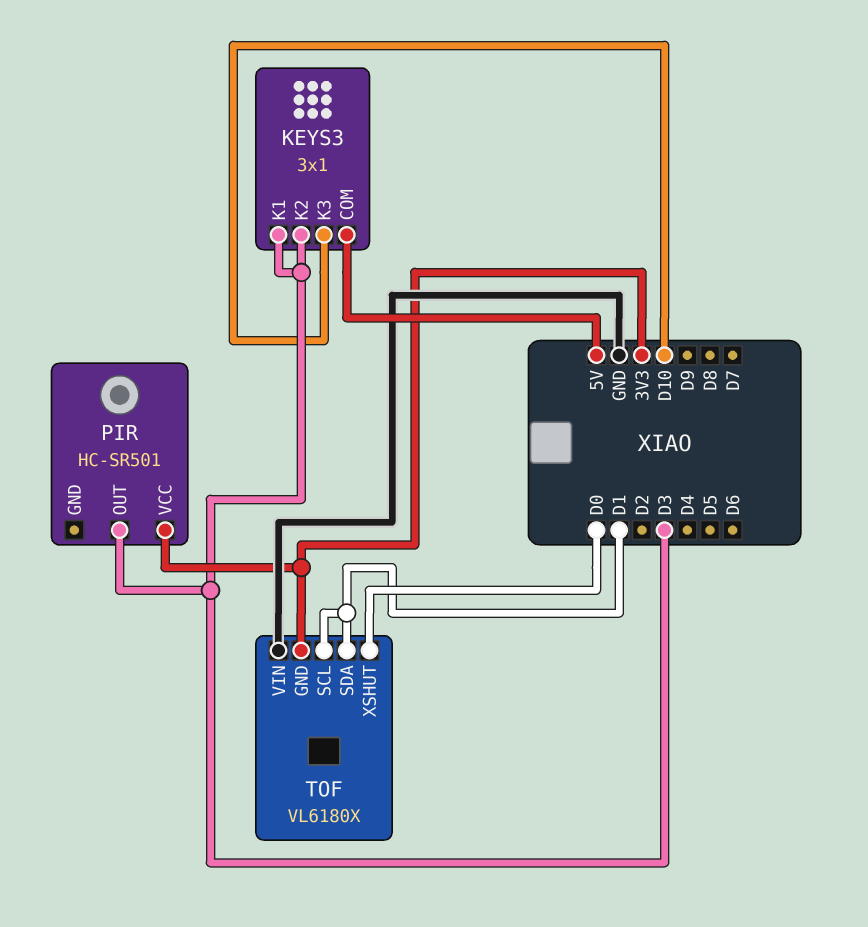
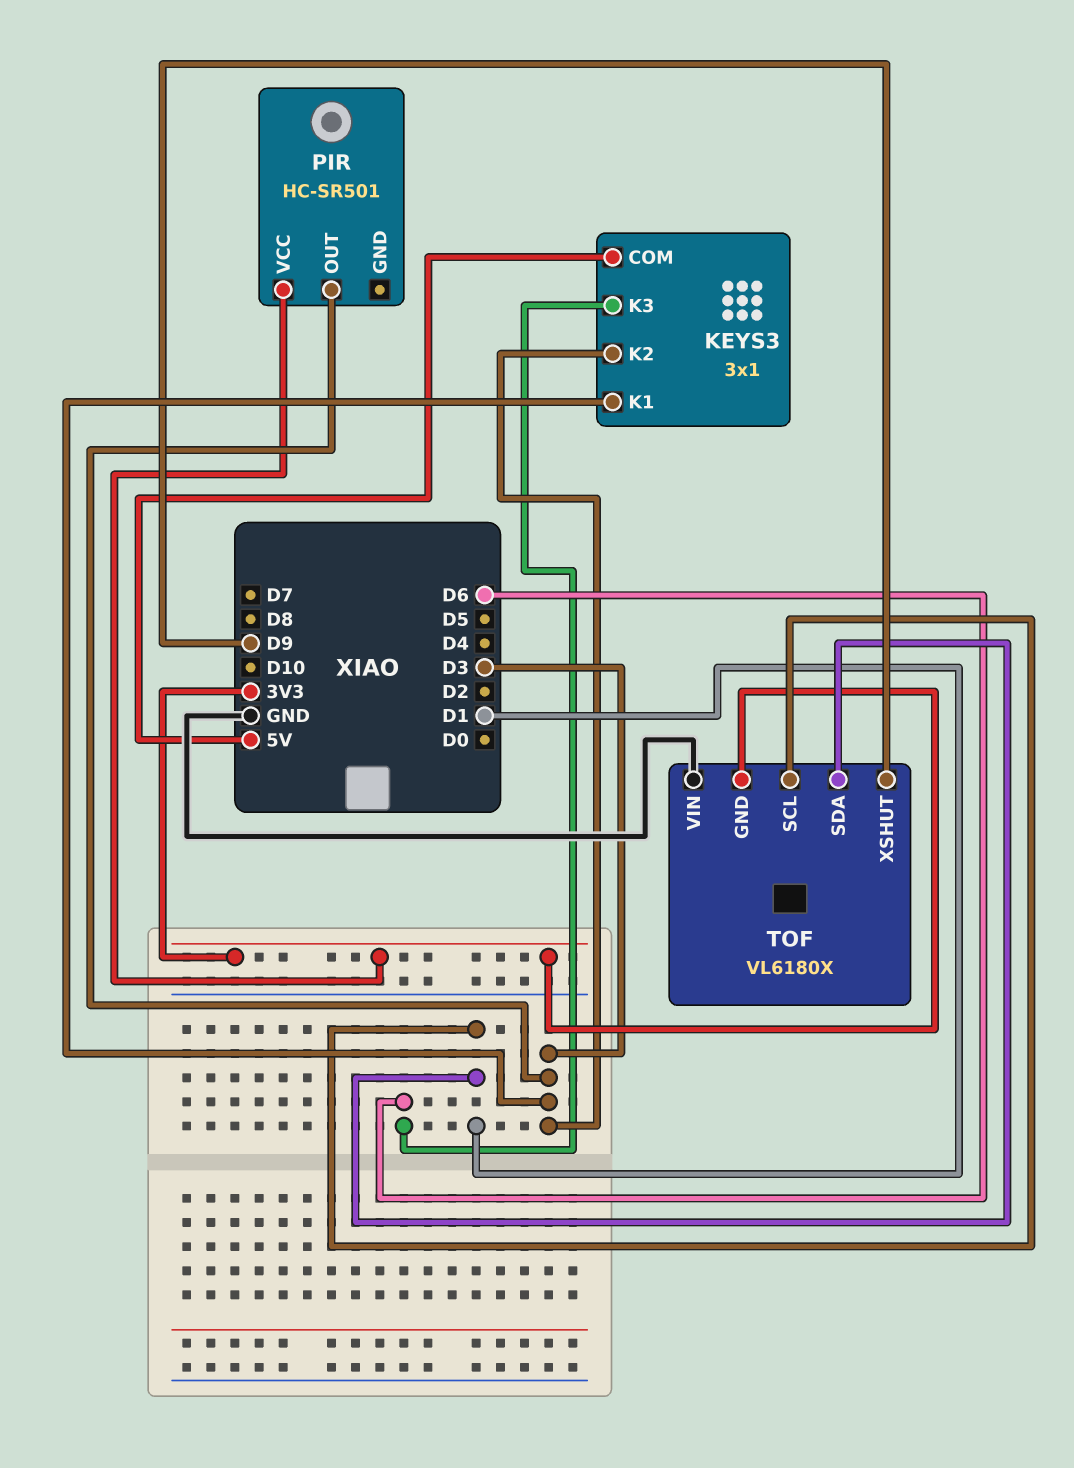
KEYS3 pin K3: D10 -> D6
TOF pin XSHUT: D0 -> D9

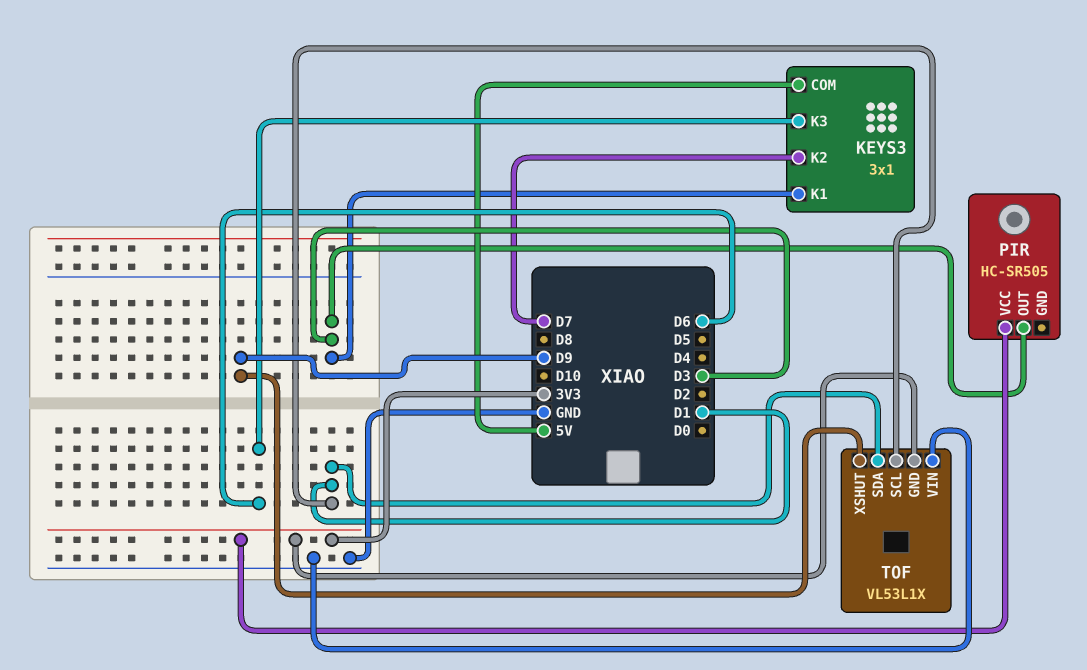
KEYS3 pin K2: D3 -> D7
PIR: HC-SR501 -> HC-SR505
TOF: VL6180X -> VL53L1X

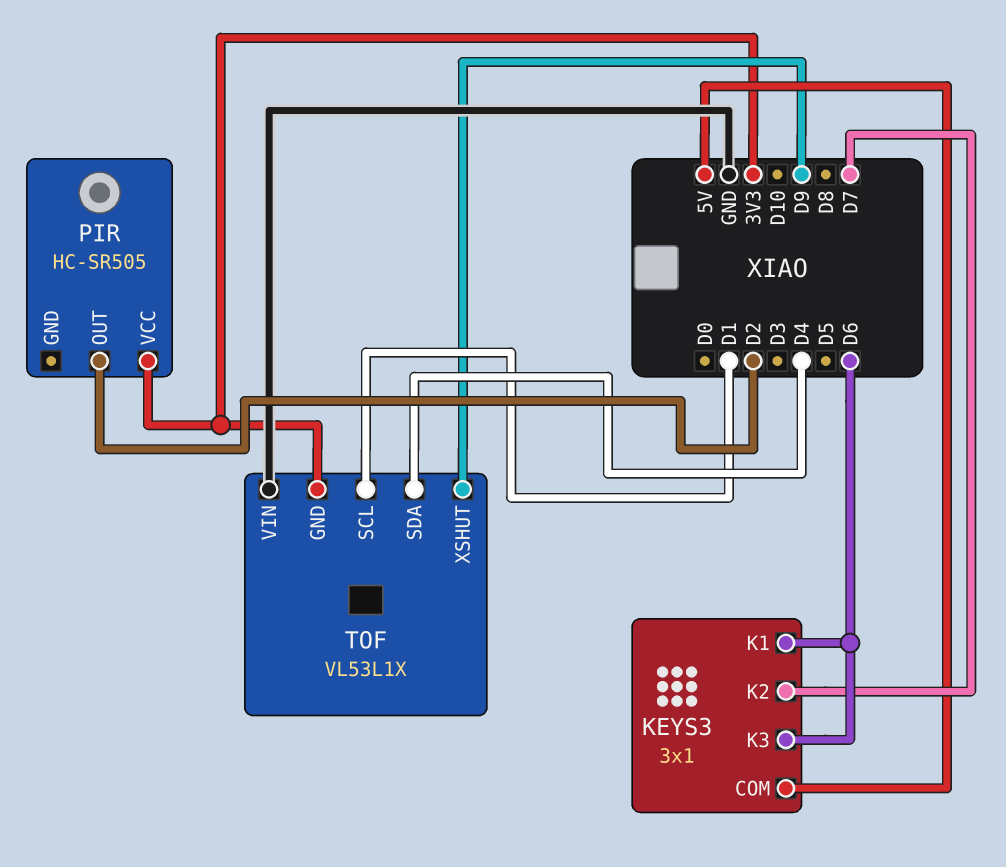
KEYS3 pin K1: D3 -> D6
PIR pin OUT: D3 -> D2
TOF pin SDA: D1 -> D4

